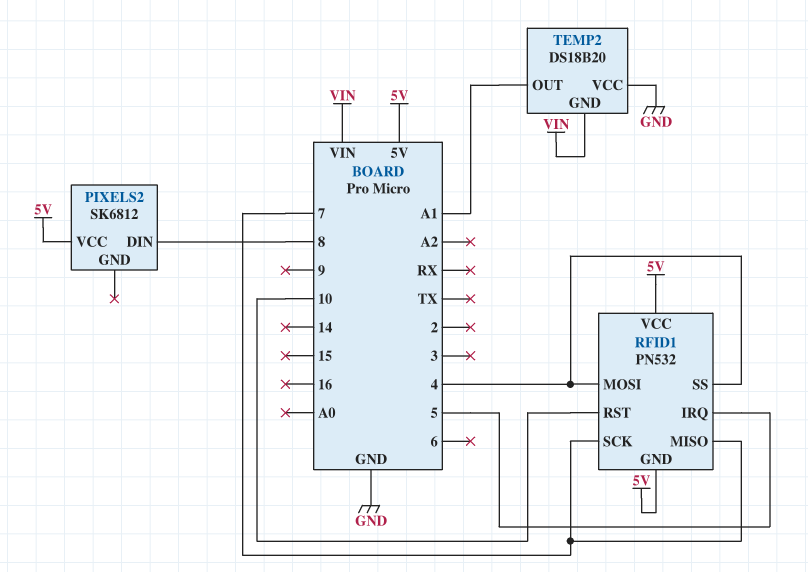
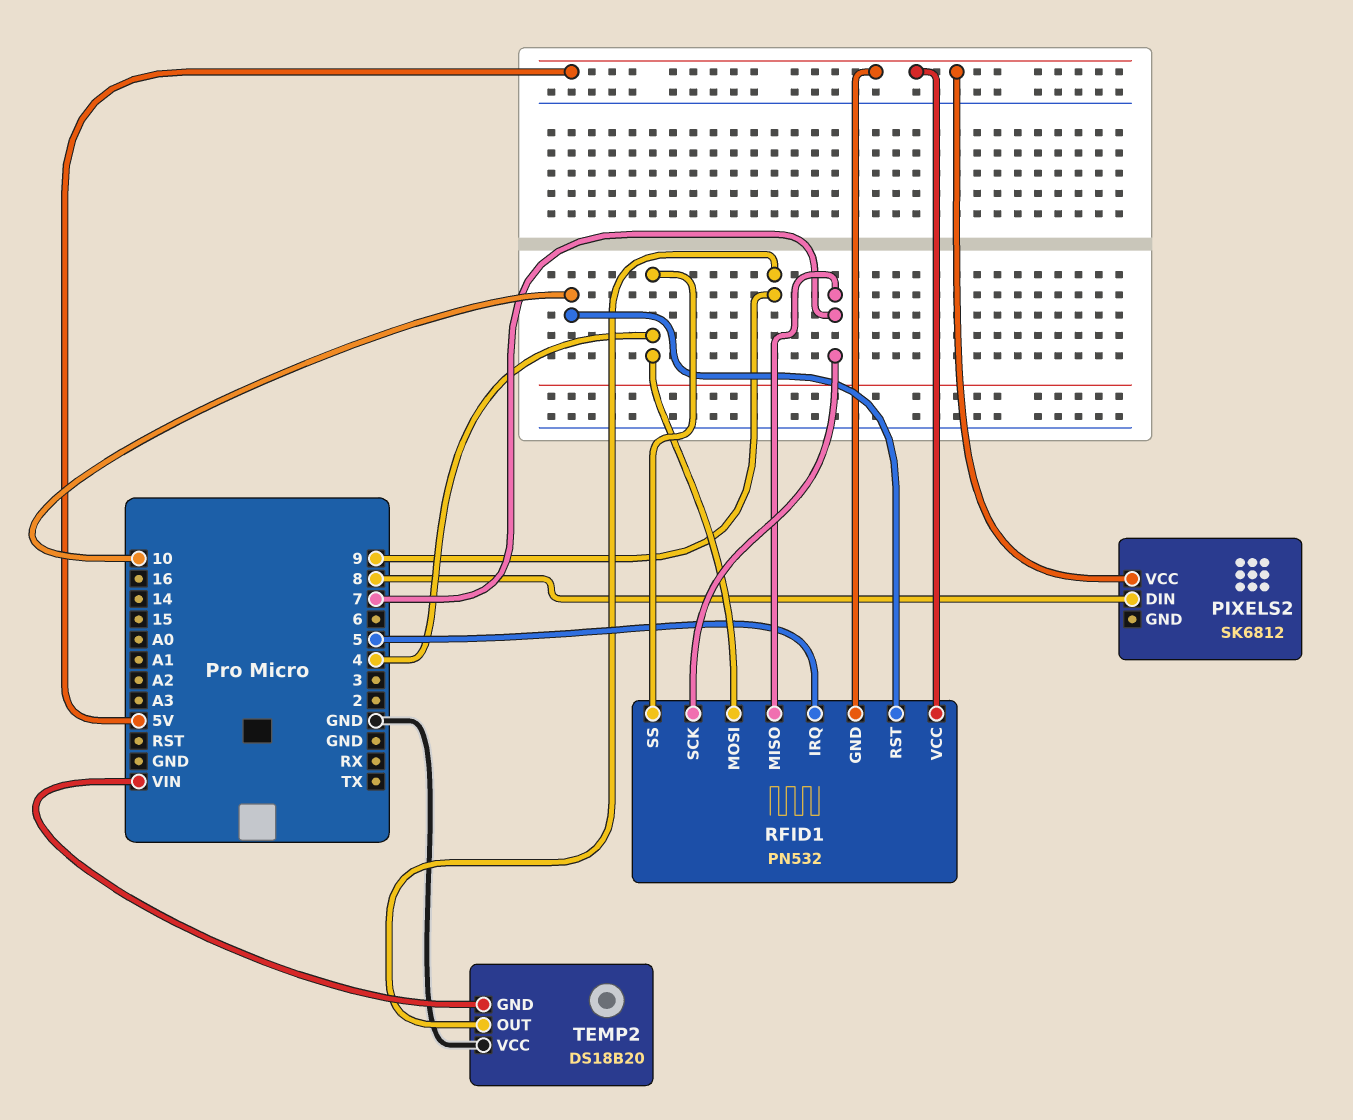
TEMP2 pin OUT: A1 -> 9

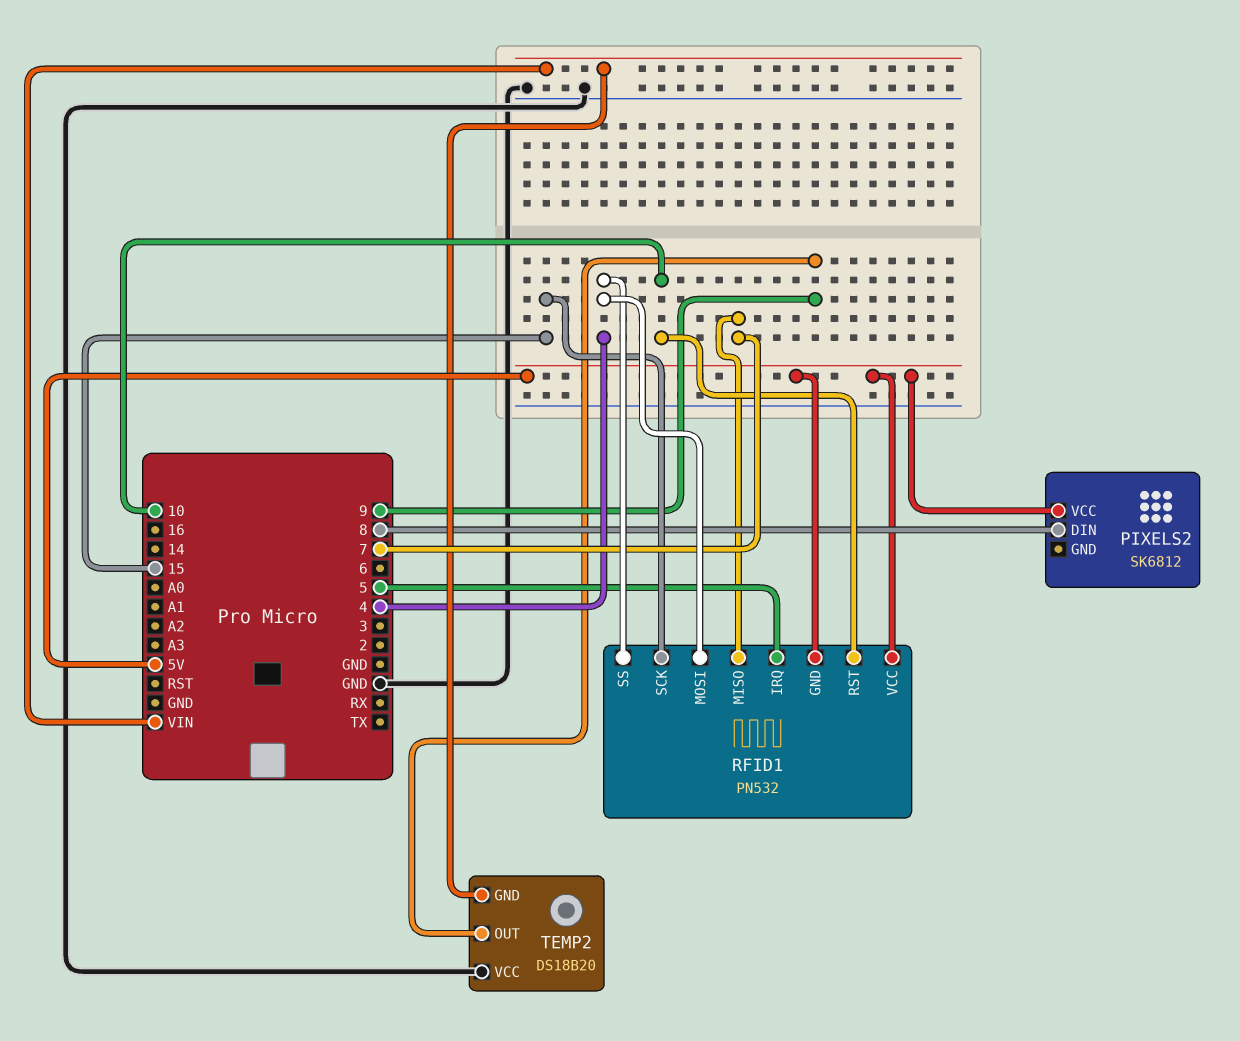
RFID1 pin SCK: 7 -> 15

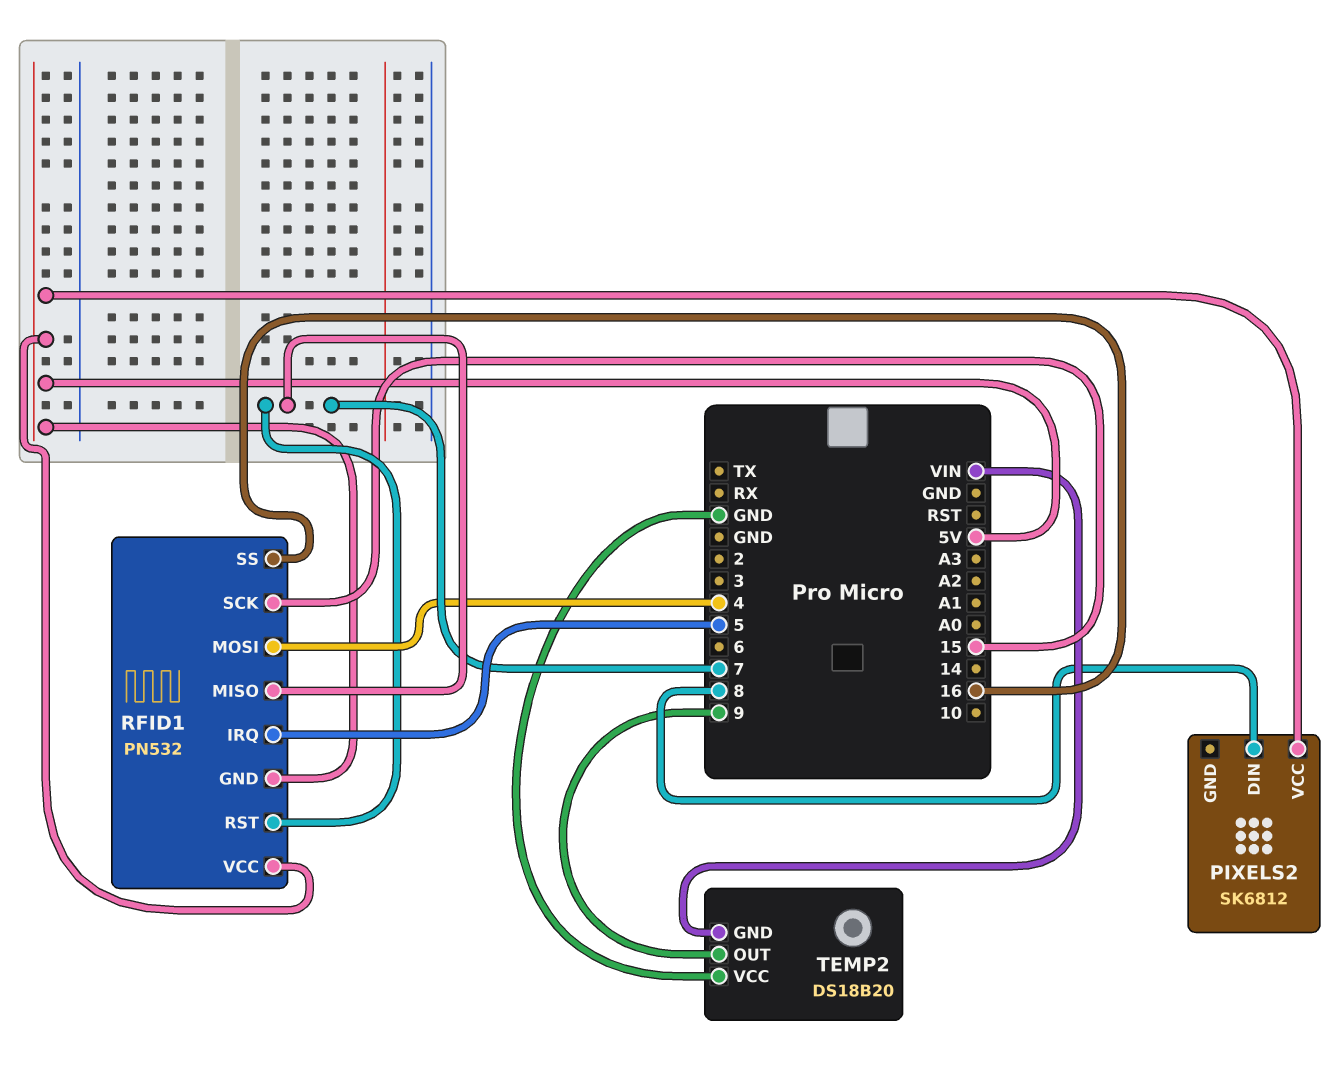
RFID1 pin RST: 10 -> 7
RFID1 pin SS: 4 -> 16

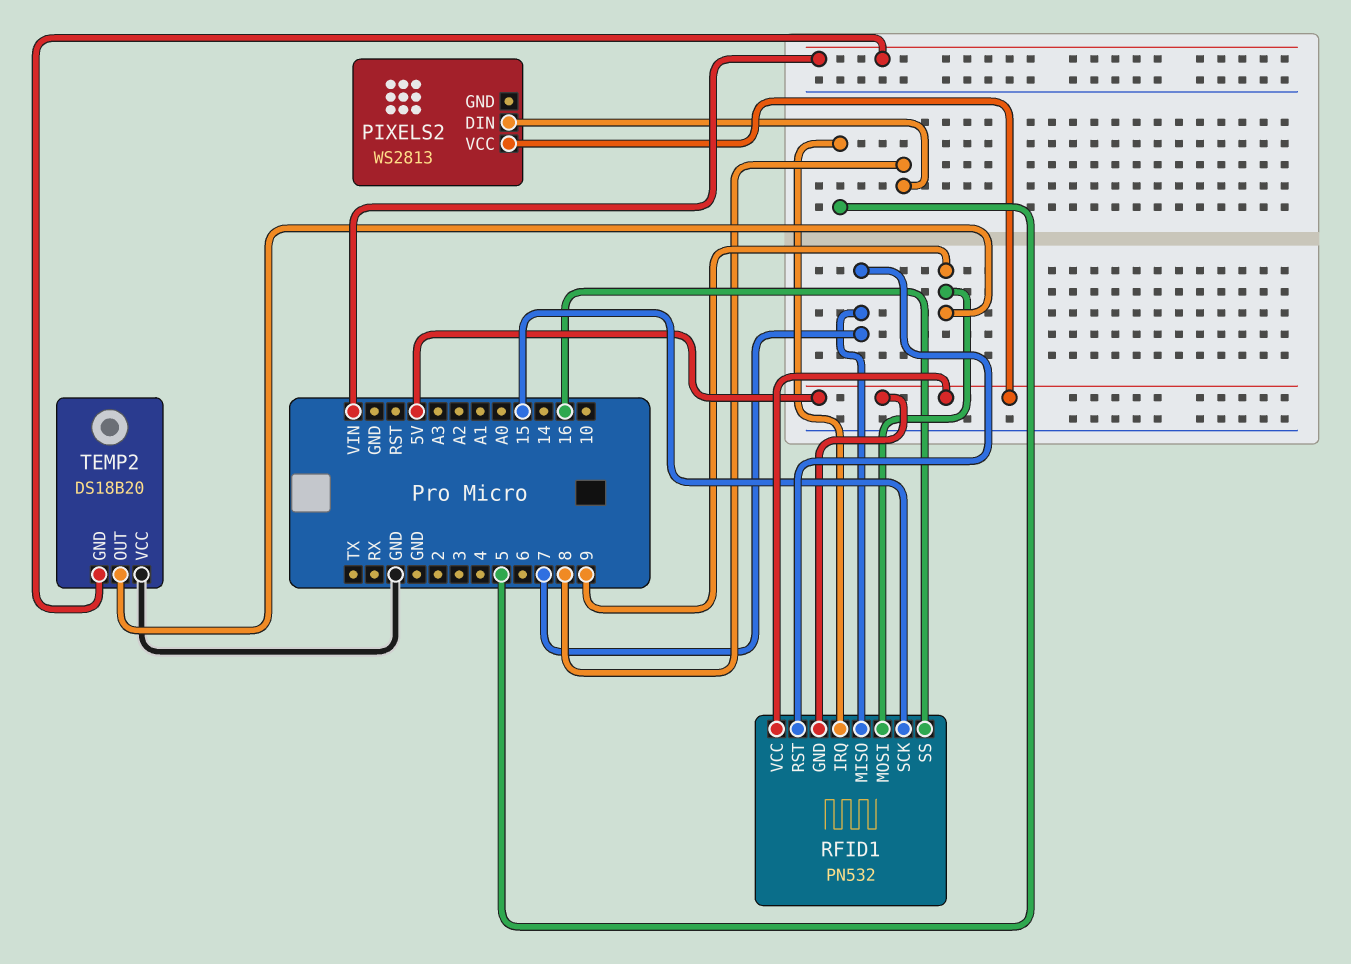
PIXELS2: SK6812 -> WS2813
RFID1 pin MOSI: 4 -> 9

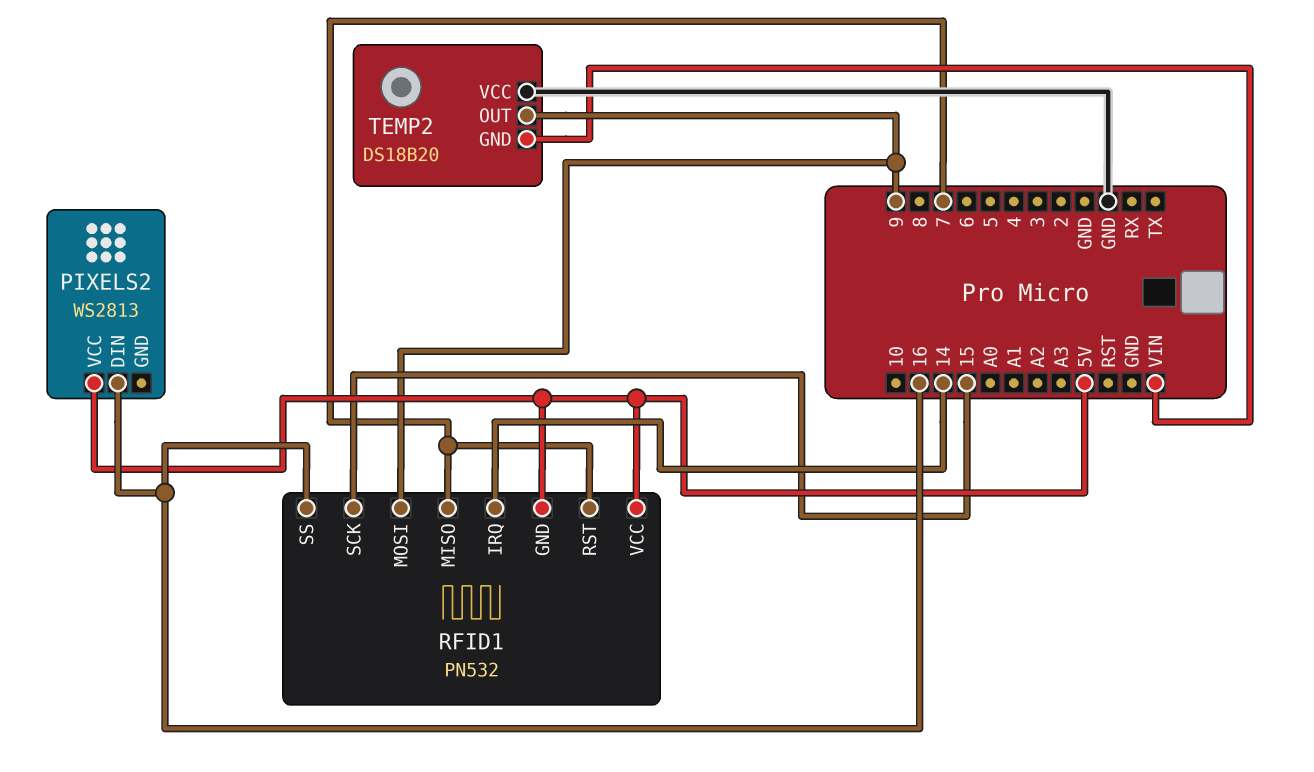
PIXELS2 pin DIN: 8 -> 16
RFID1 pin IRQ: 5 -> 14

